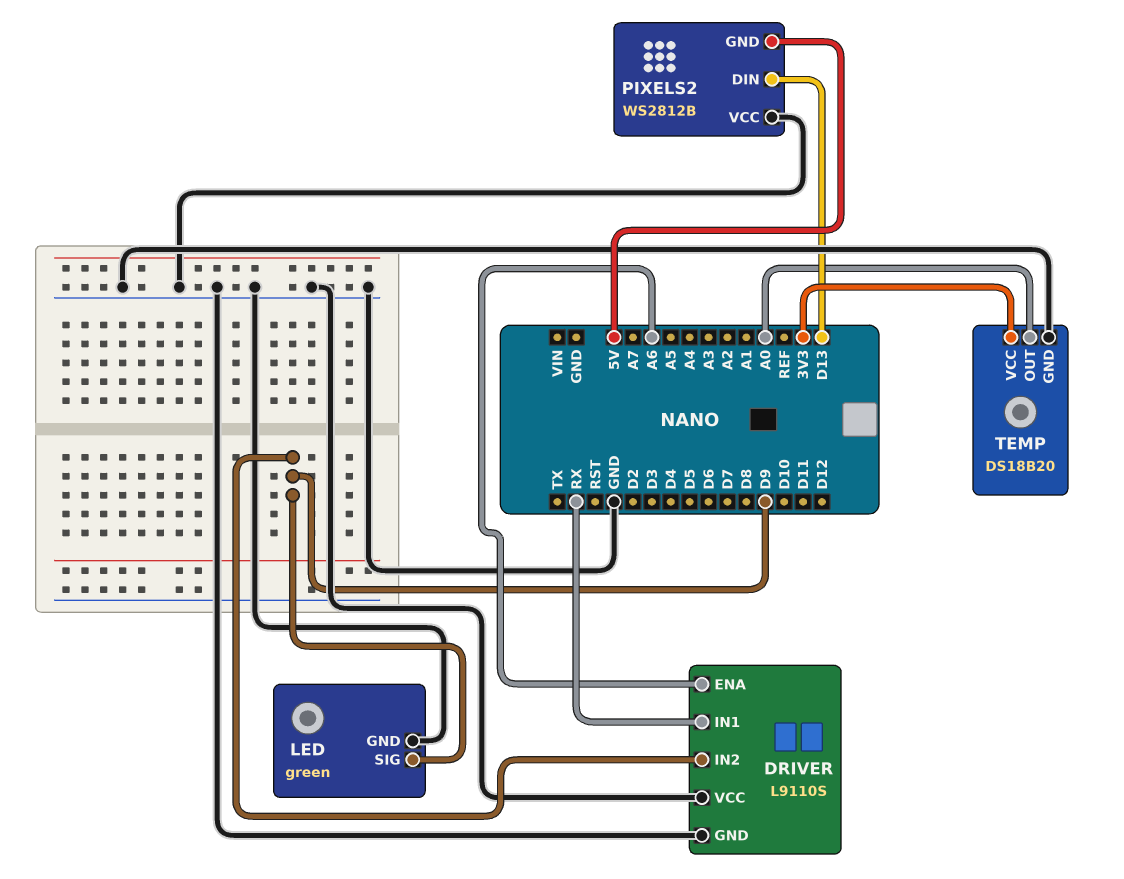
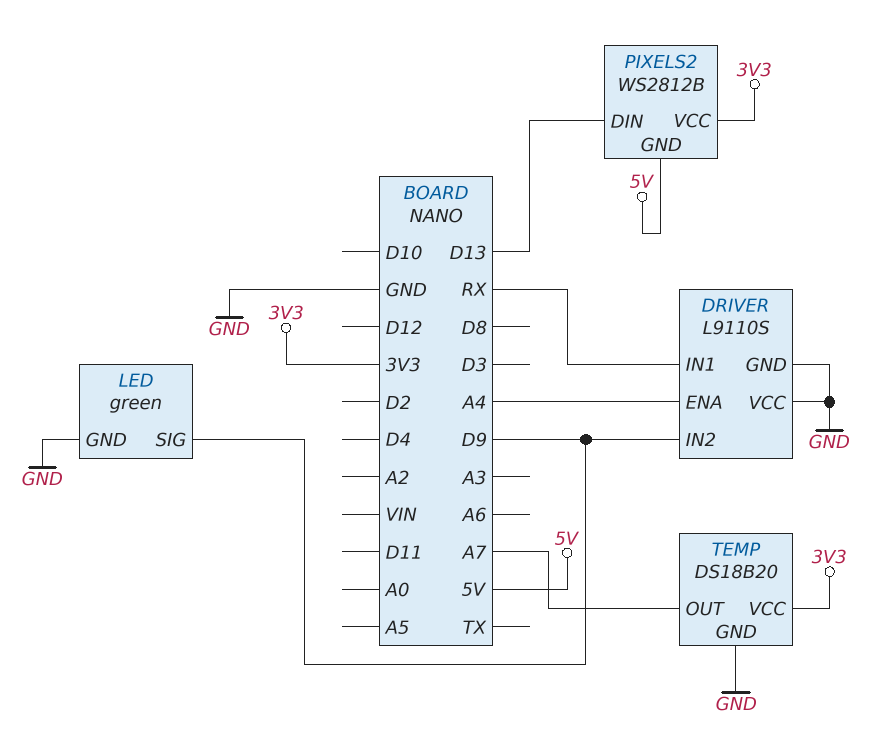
DRIVER pin ENA: A6 -> A4
PIXELS2 pin VCC: GND -> 3V3
TEMP pin OUT: A0 -> A7

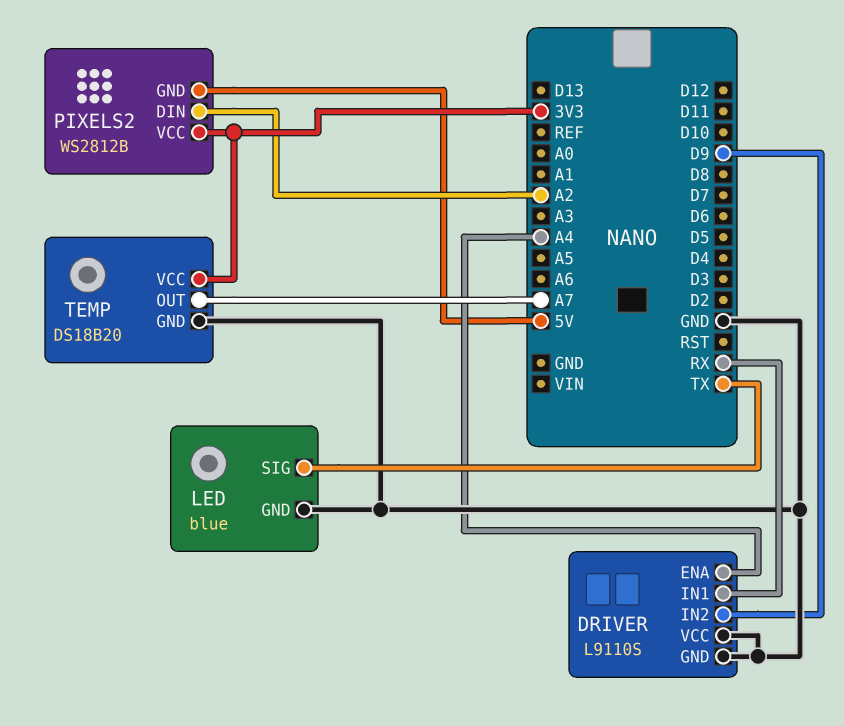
LED: green -> blue
LED pin SIG: D9 -> TX
PIXELS2 pin DIN: D13 -> A2

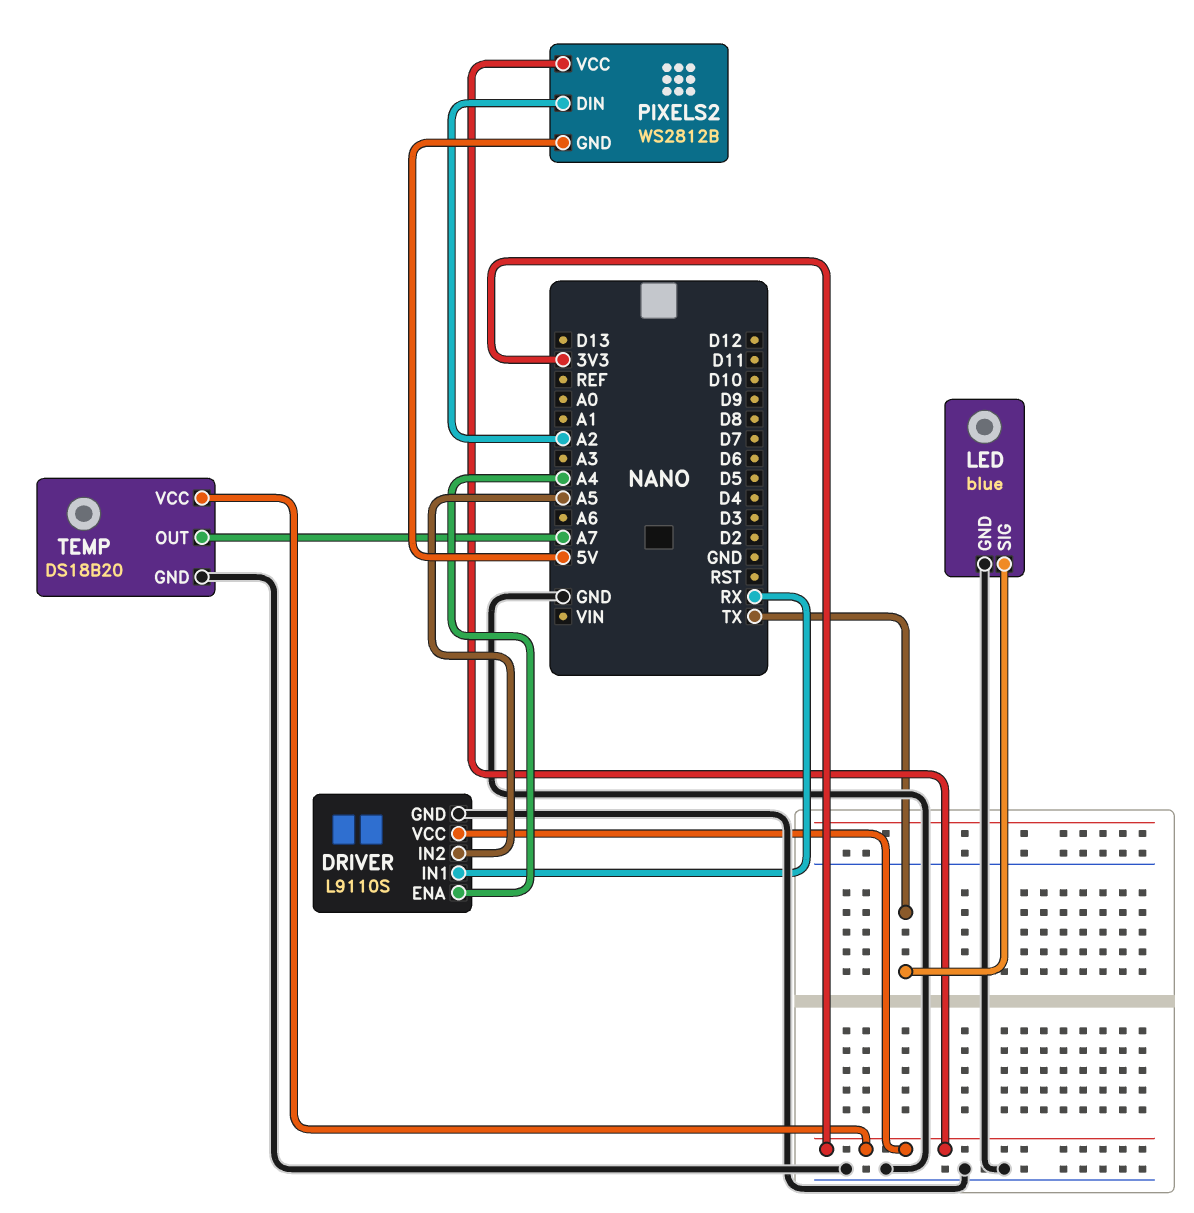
DRIVER pin IN2: D9 -> A5
DRIVER pin VCC: GND -> 3V3

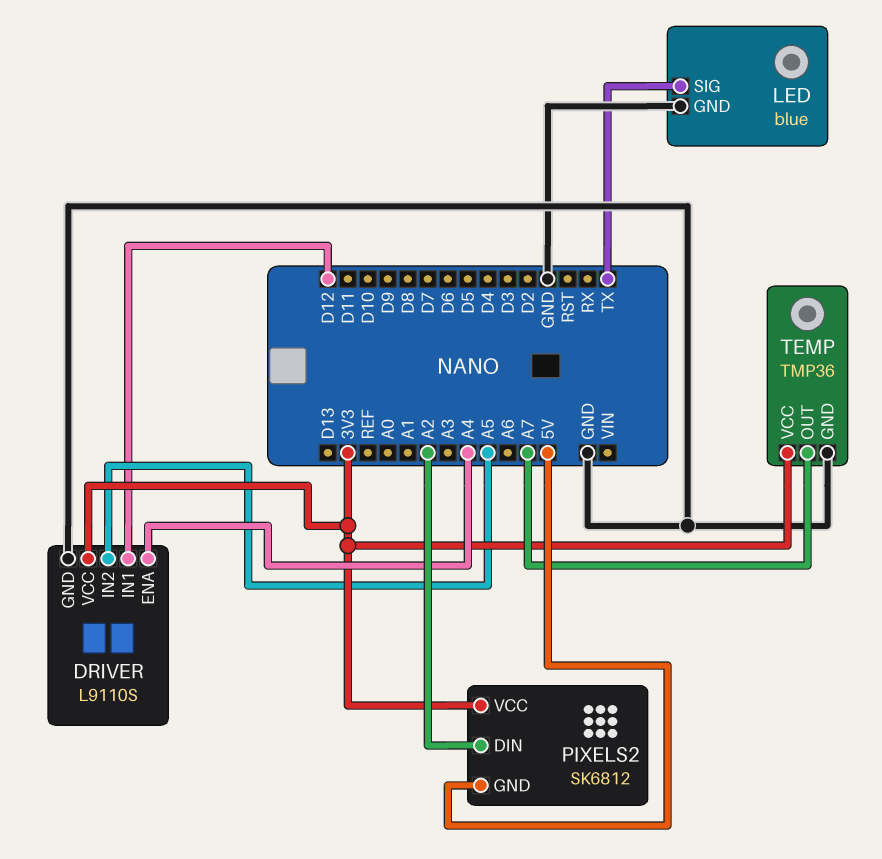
DRIVER pin IN1: RX -> D12
PIXELS2: WS2812B -> SK6812
TEMP: DS18B20 -> TMP36

